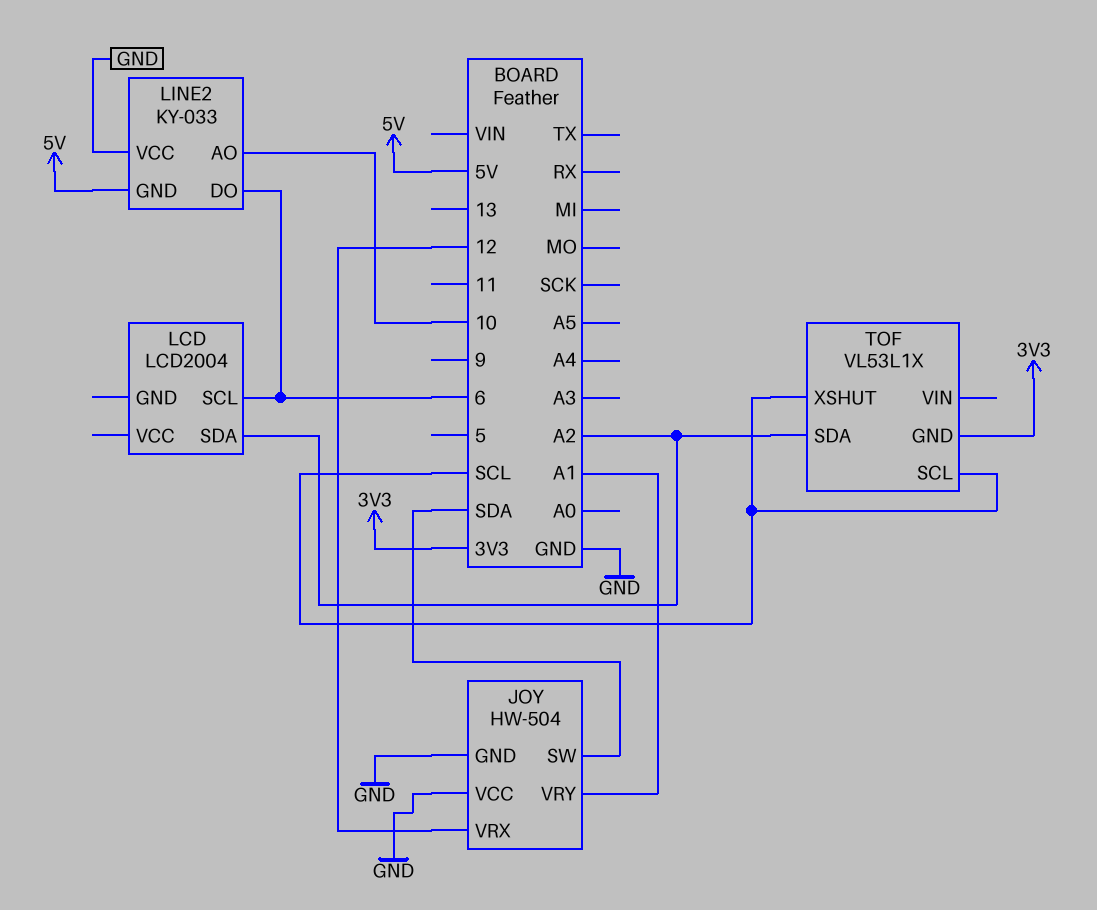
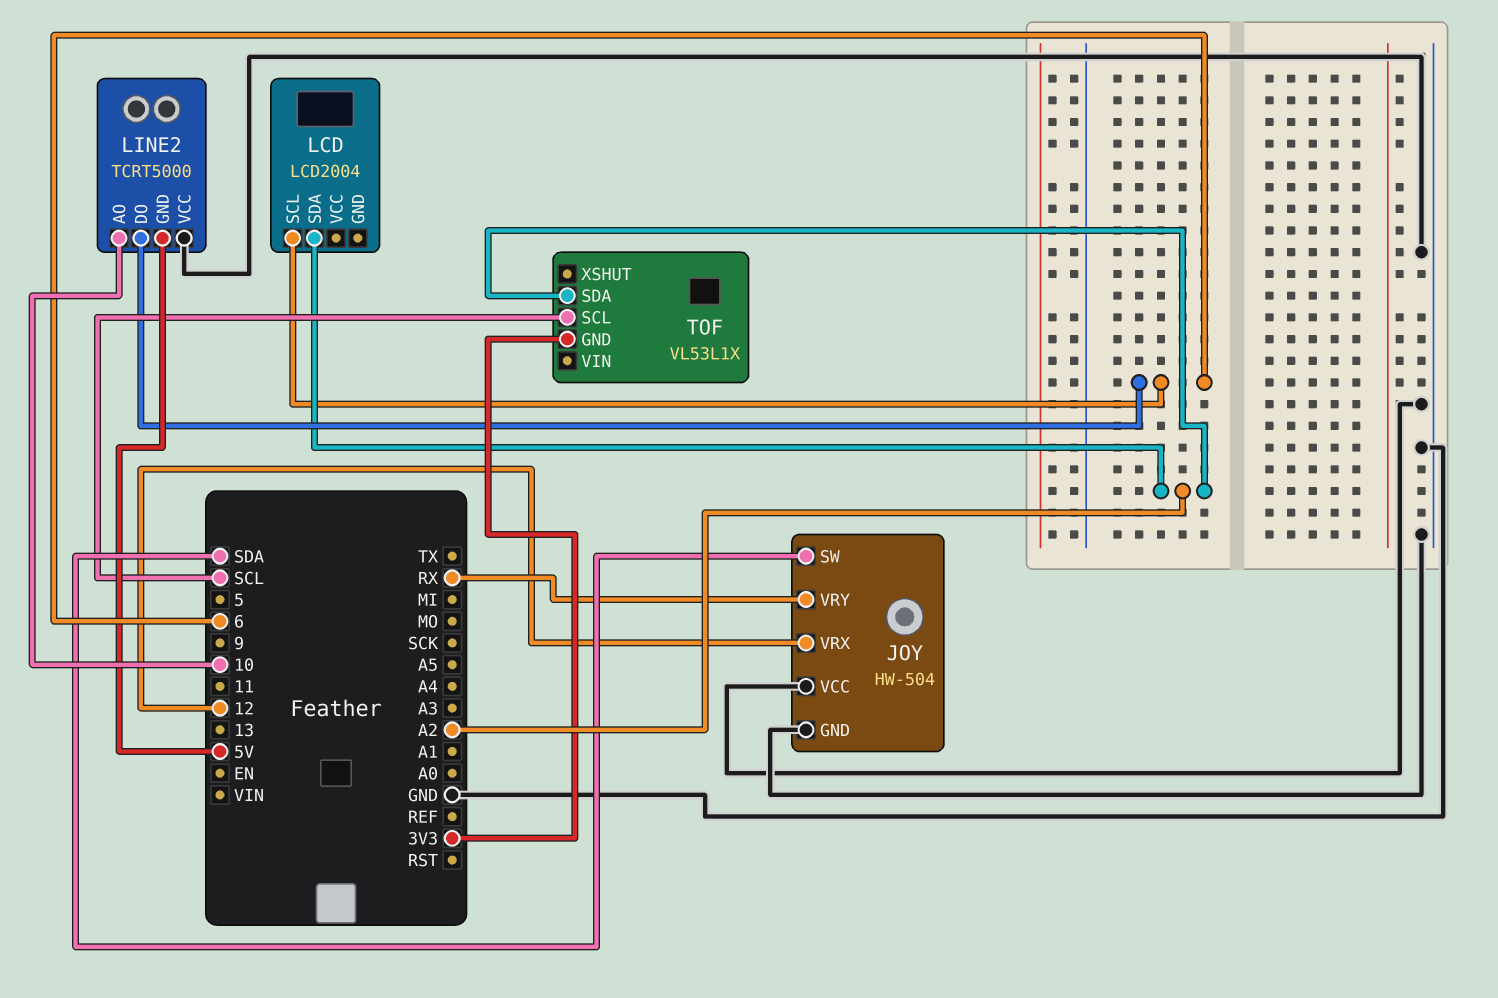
JOY pin VRY: A1 -> RX
LINE2: KY-033 -> TCRT5000
TOF pin XSHUT: SCL -> none

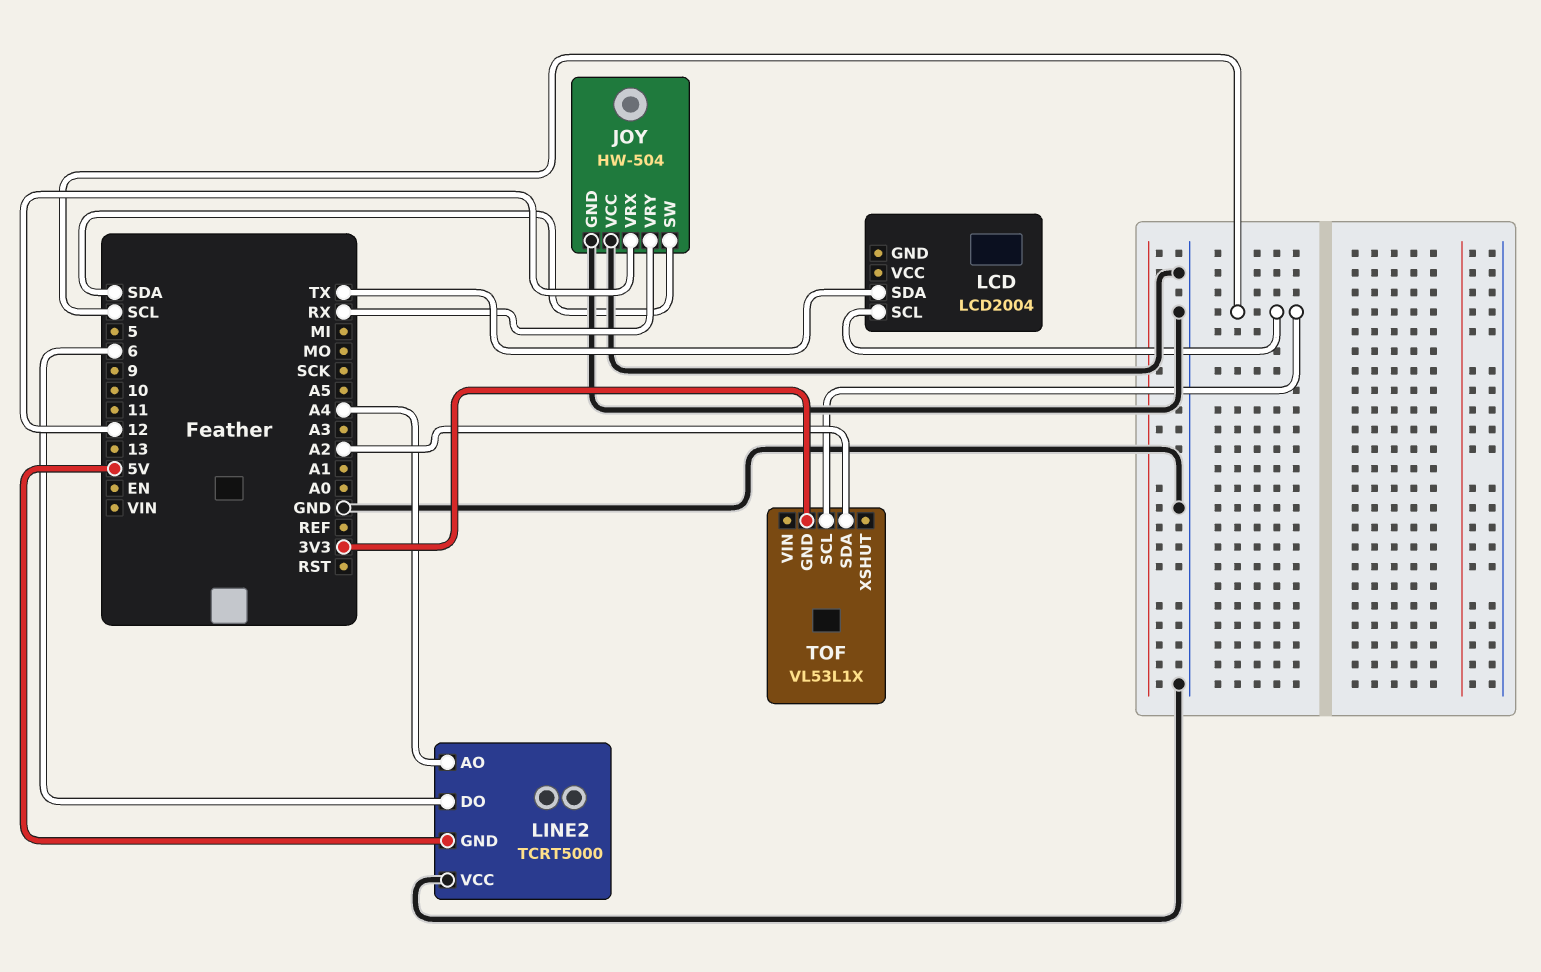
LCD pin SCL: 6 -> SCL
LCD pin SDA: A2 -> TX
LINE2 pin AO: 10 -> A4

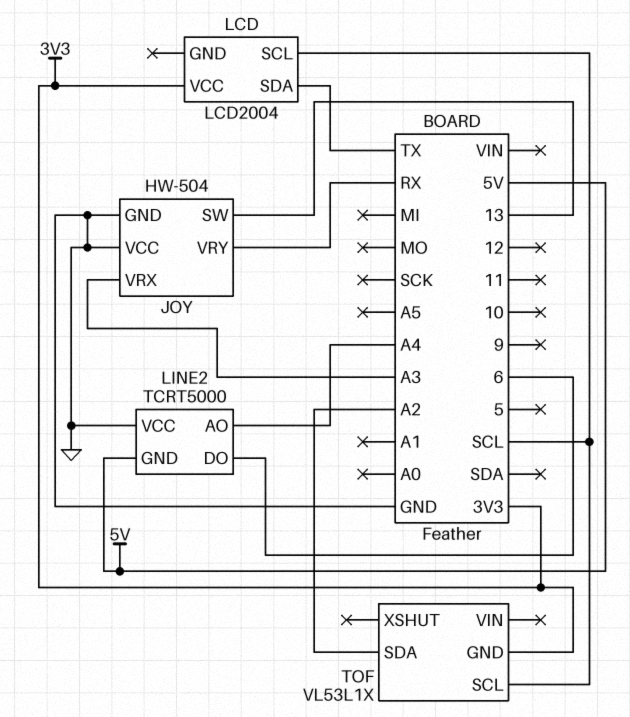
JOY pin SW: SDA -> 13
JOY pin VRX: 12 -> A3
LCD pin VCC: none -> 3V3

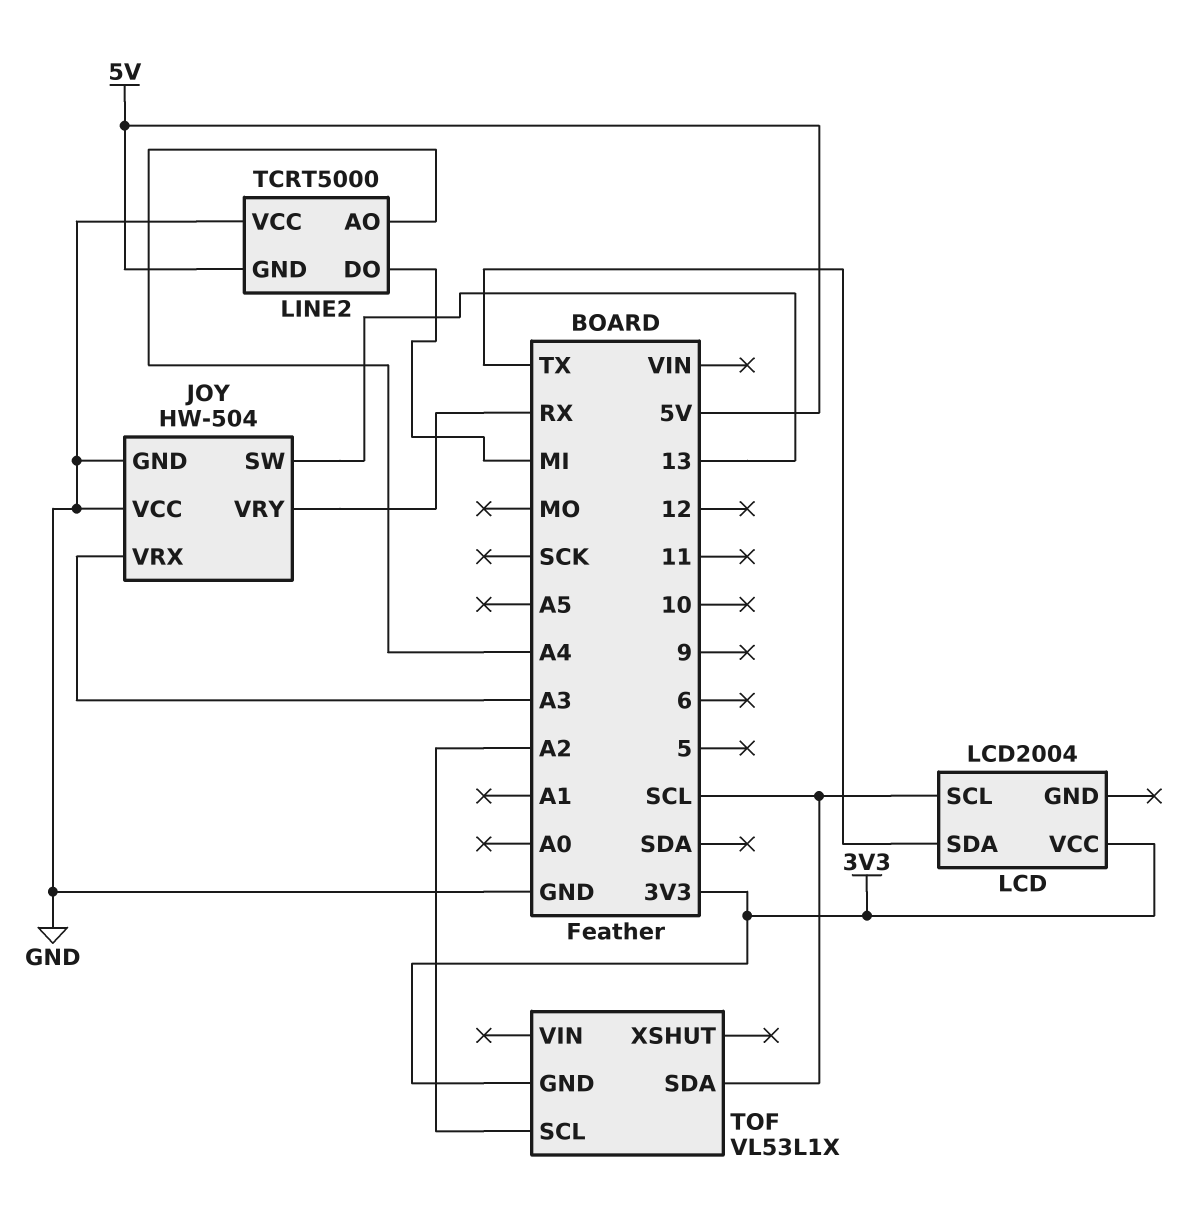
LINE2 pin DO: 6 -> MI
TOF pin SCL: SCL -> A2
TOF pin SDA: A2 -> SCL

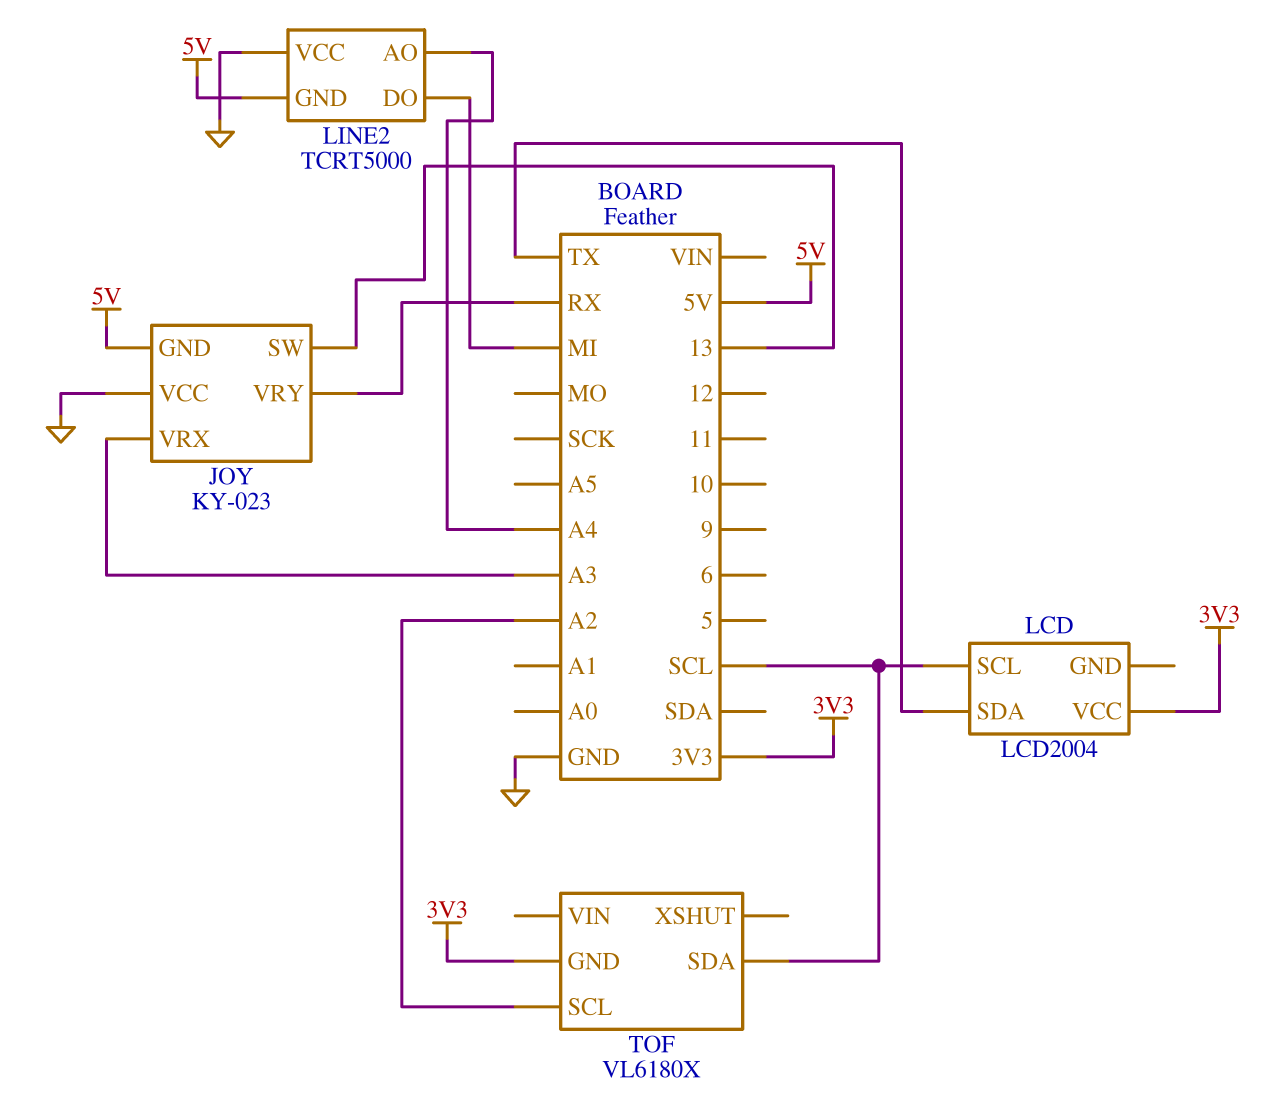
JOY: HW-504 -> KY-023
JOY pin GND: GND -> 5V
TOF: VL53L1X -> VL6180X

